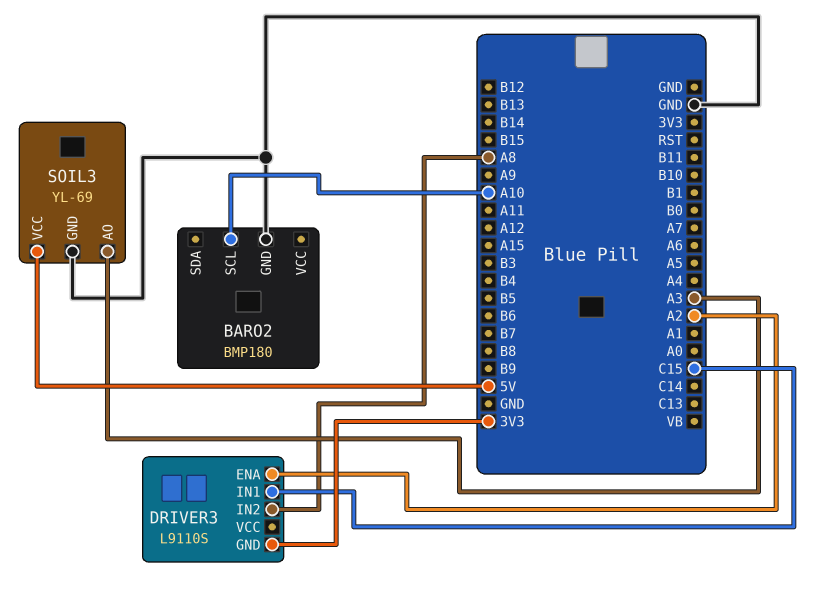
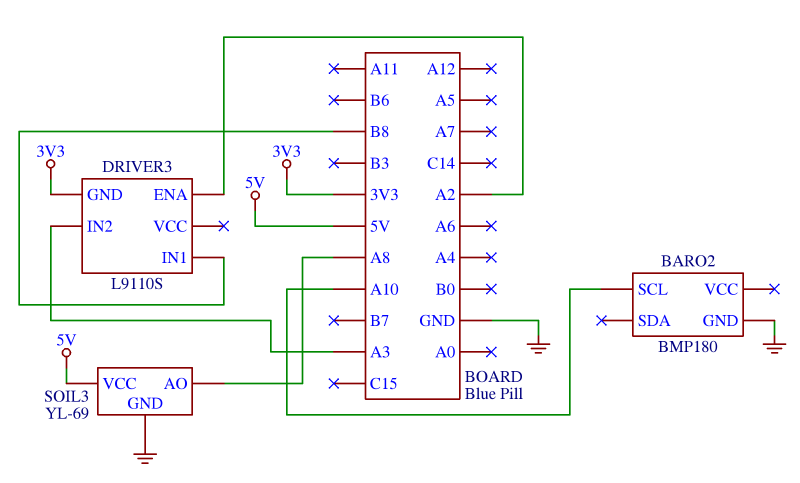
DRIVER3 pin IN1: C15 -> B8
DRIVER3 pin IN2: A8 -> A3
SOIL3 pin AO: A3 -> A8

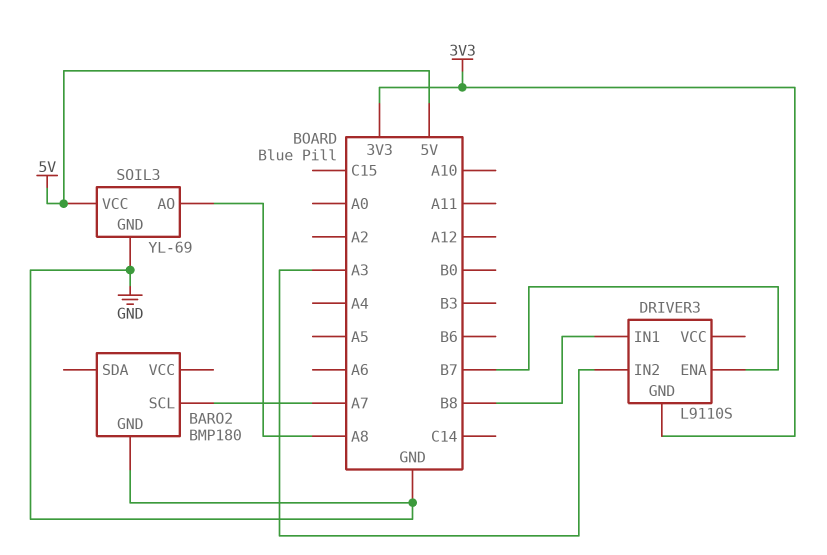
BARO2 pin SCL: A10 -> A7
DRIVER3 pin ENA: A2 -> B7

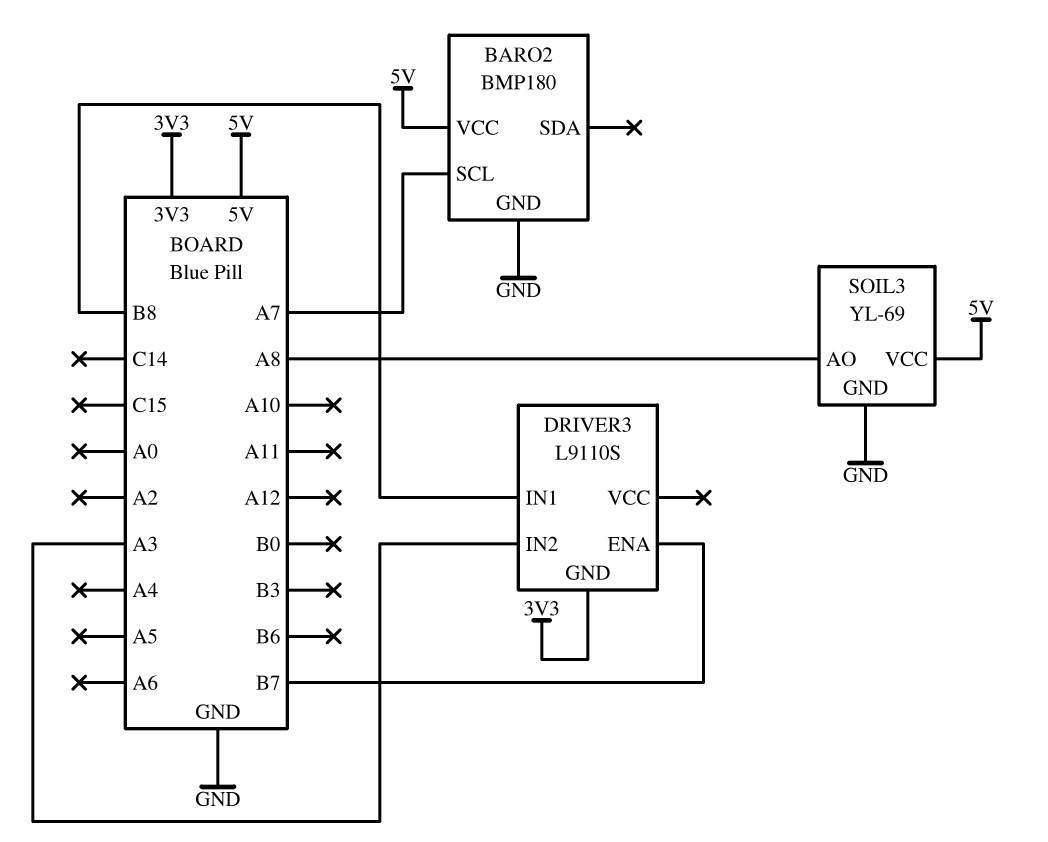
BARO2 pin VCC: none -> 5V

